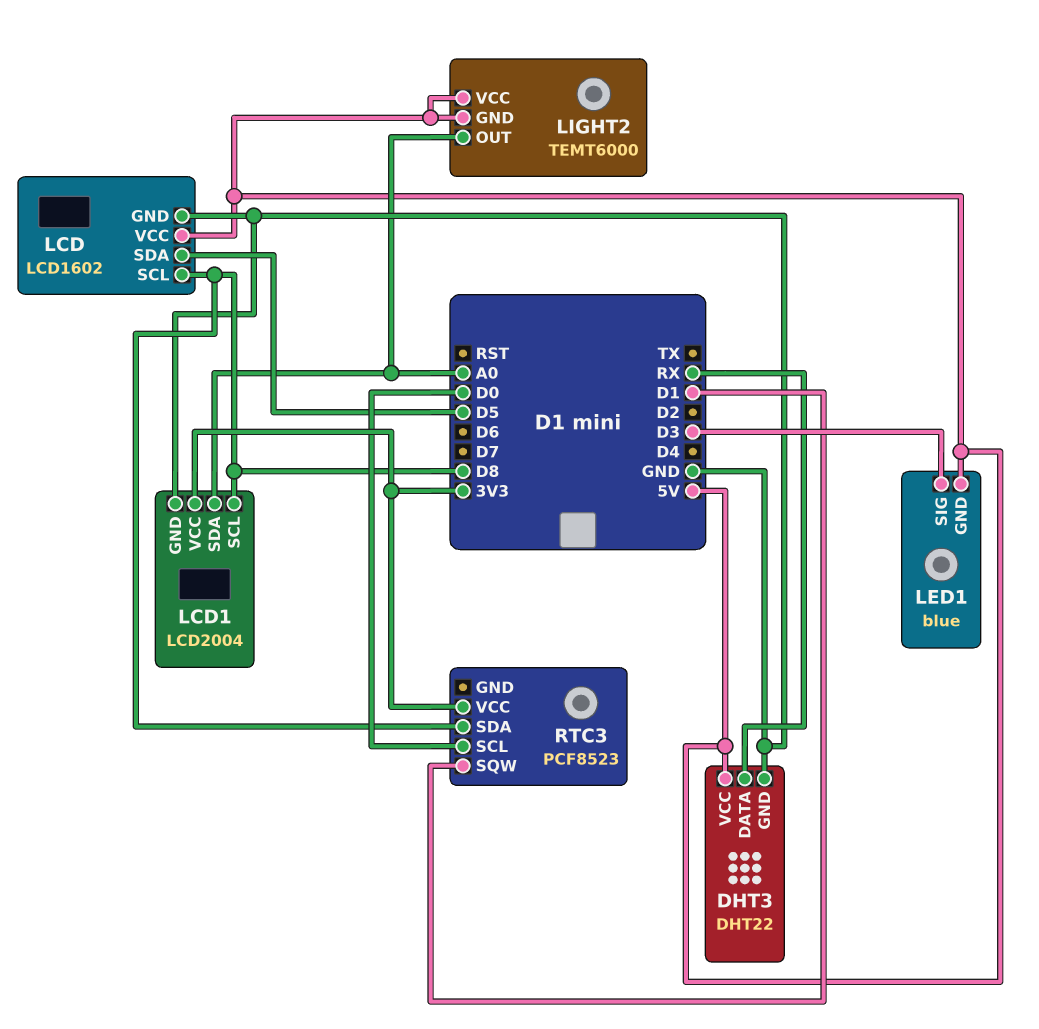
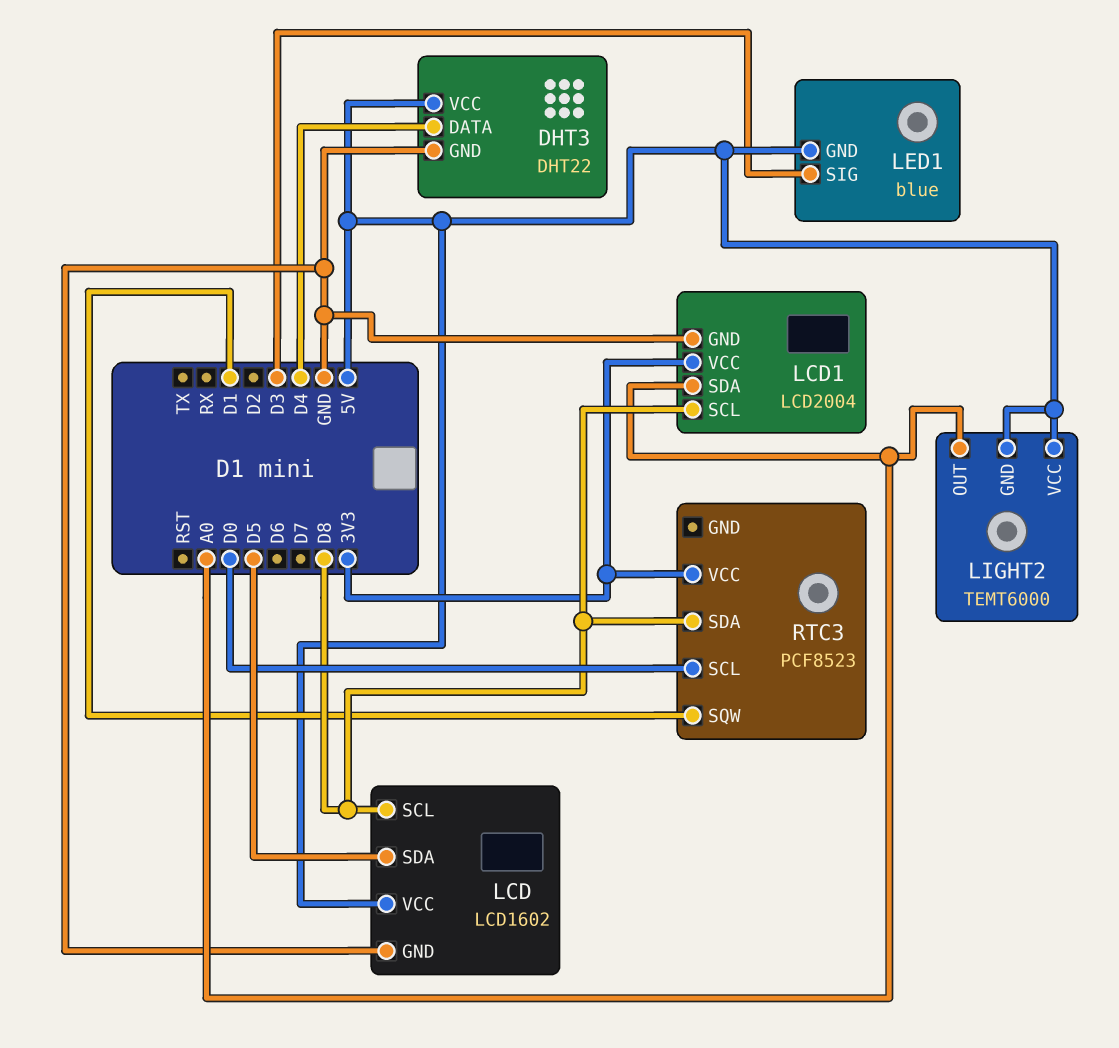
DHT3 pin DATA: RX -> D4

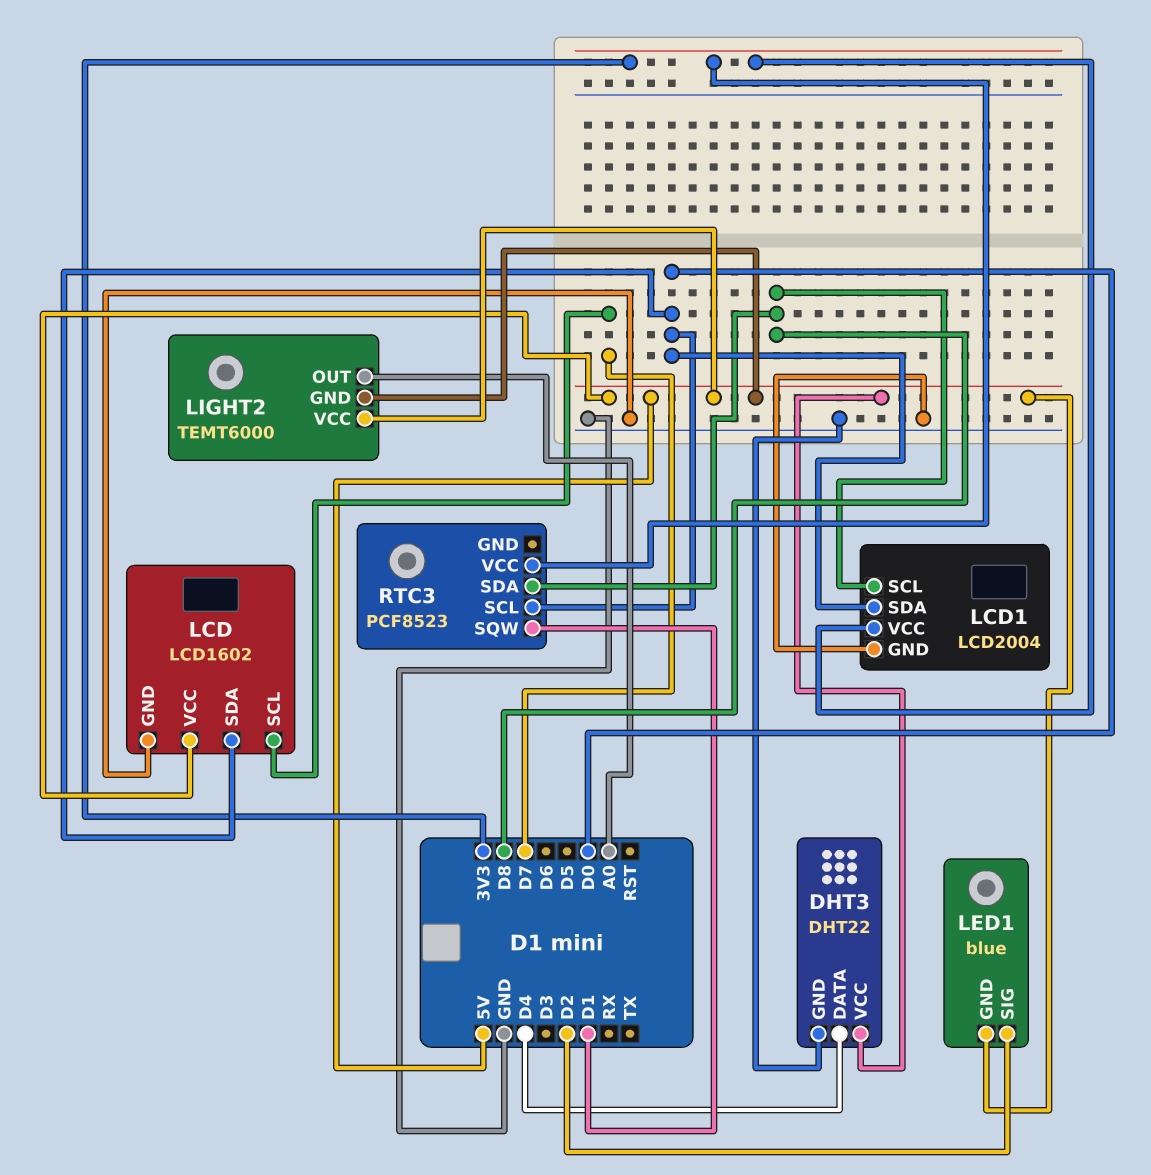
LCD pin SCL: D8 -> D7
LCD pin SDA: D5 -> D0
LCD1 pin SDA: A0 -> D0
LED1 pin SIG: D3 -> D2

